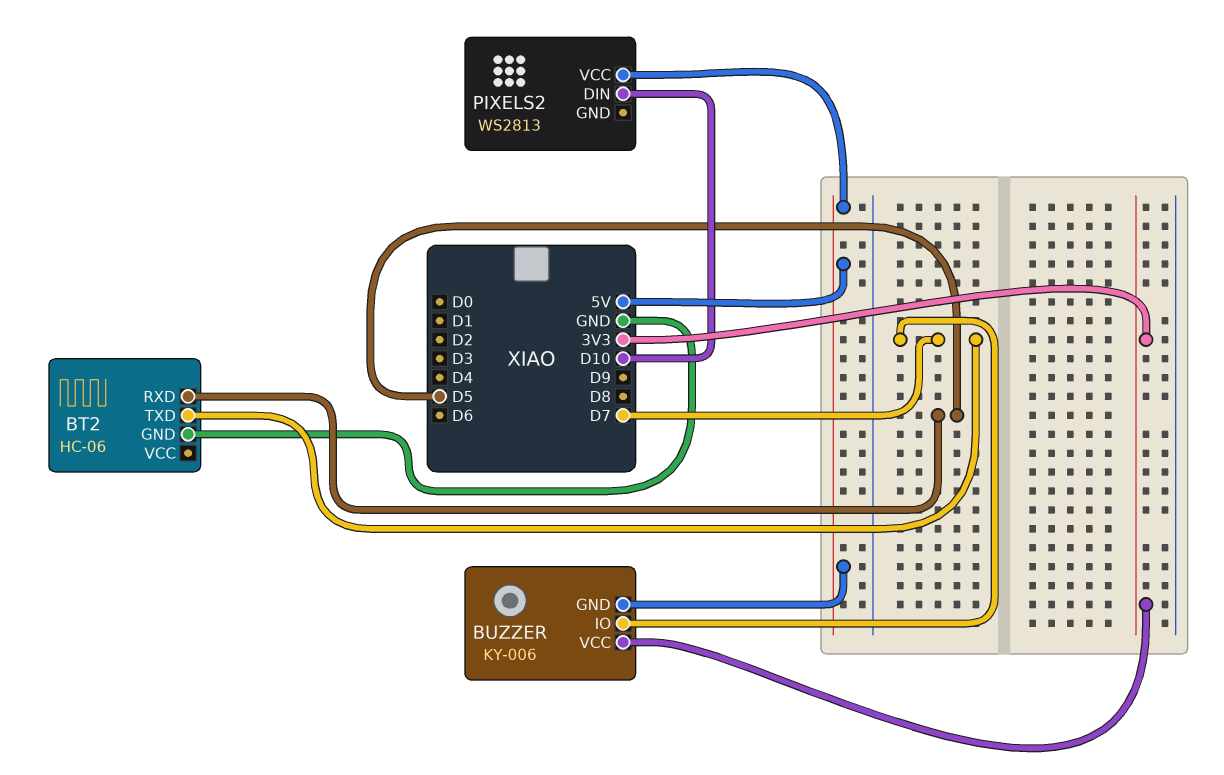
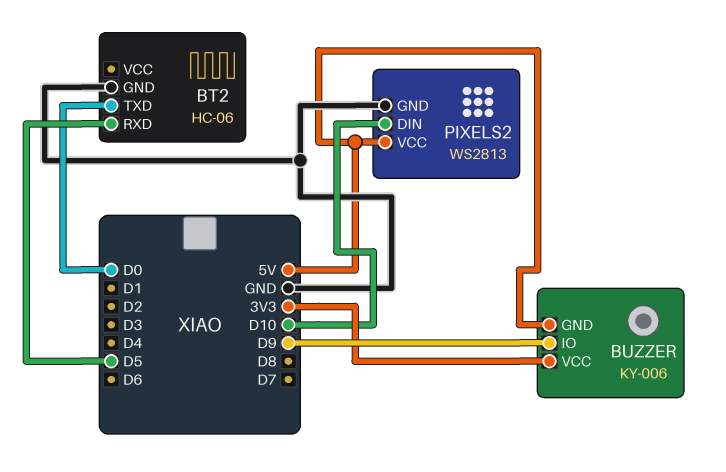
BT2 pin TXD: D7 -> D0
BUZZER pin IO: D7 -> D9
PIXELS2 pin GND: none -> GND

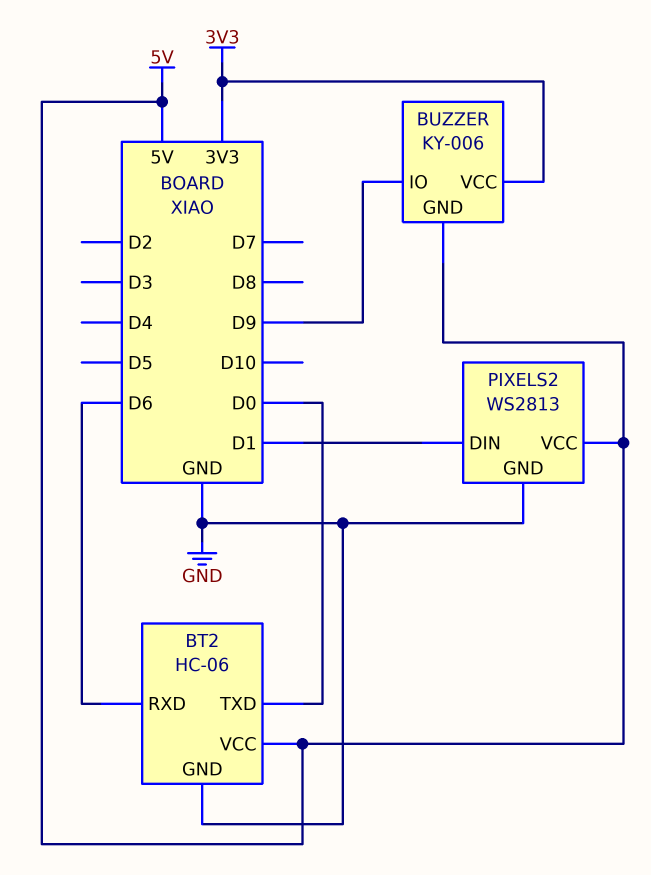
BT2 pin RXD: D5 -> D6
BT2 pin VCC: none -> 5V
PIXELS2 pin DIN: D10 -> D1

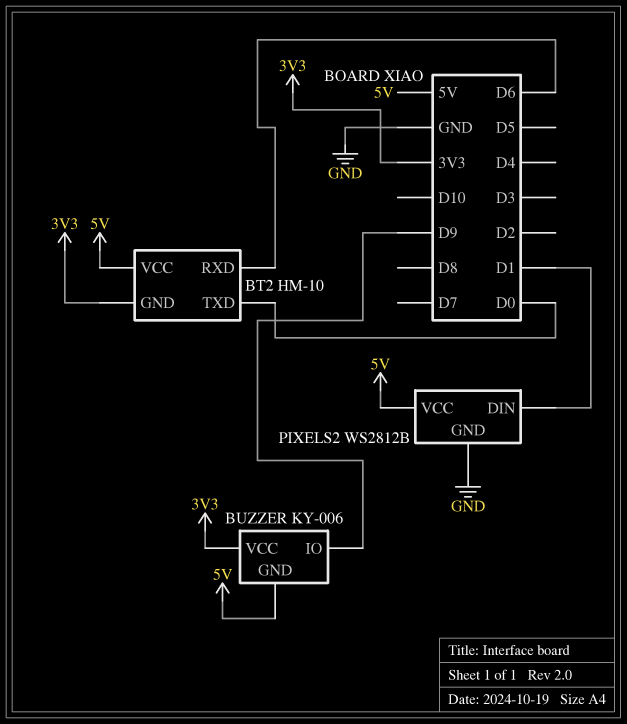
BT2: HC-06 -> HM-10
BT2 pin GND: GND -> 3V3
PIXELS2: WS2813 -> WS2812B

